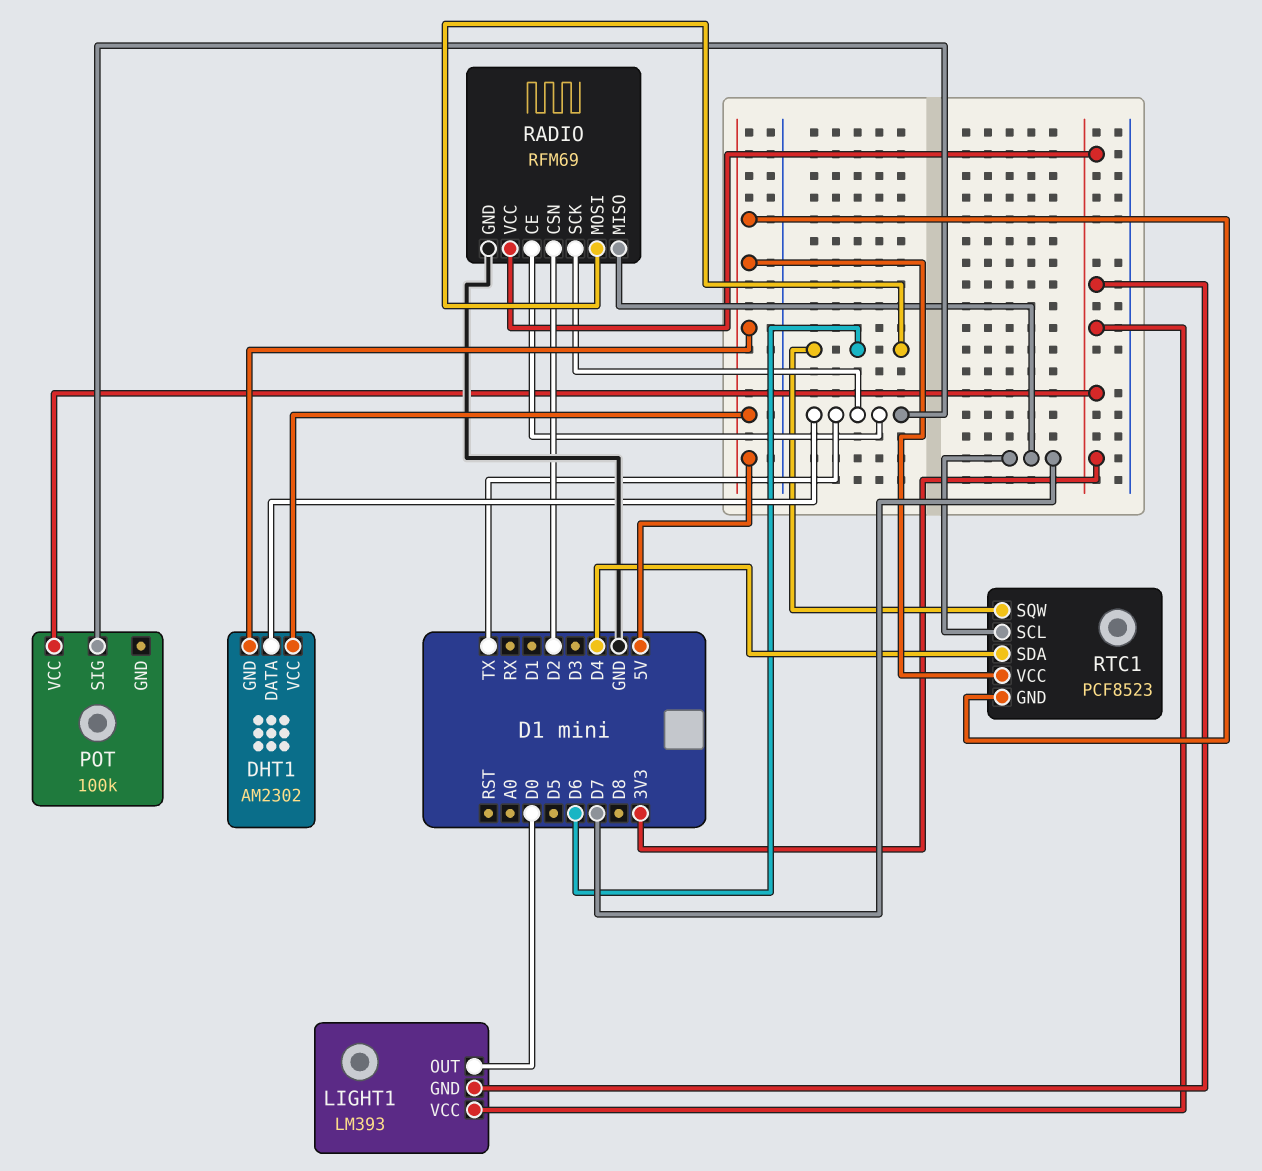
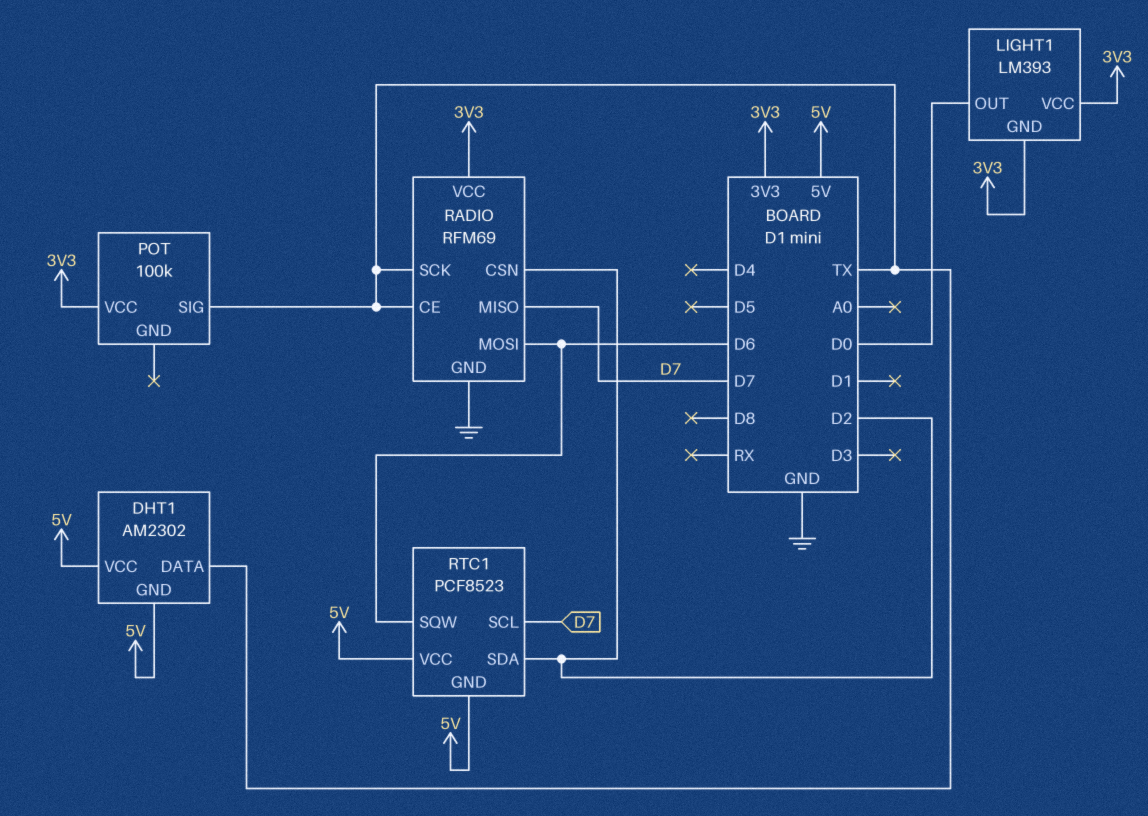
RTC1 pin SDA: D4 -> D2

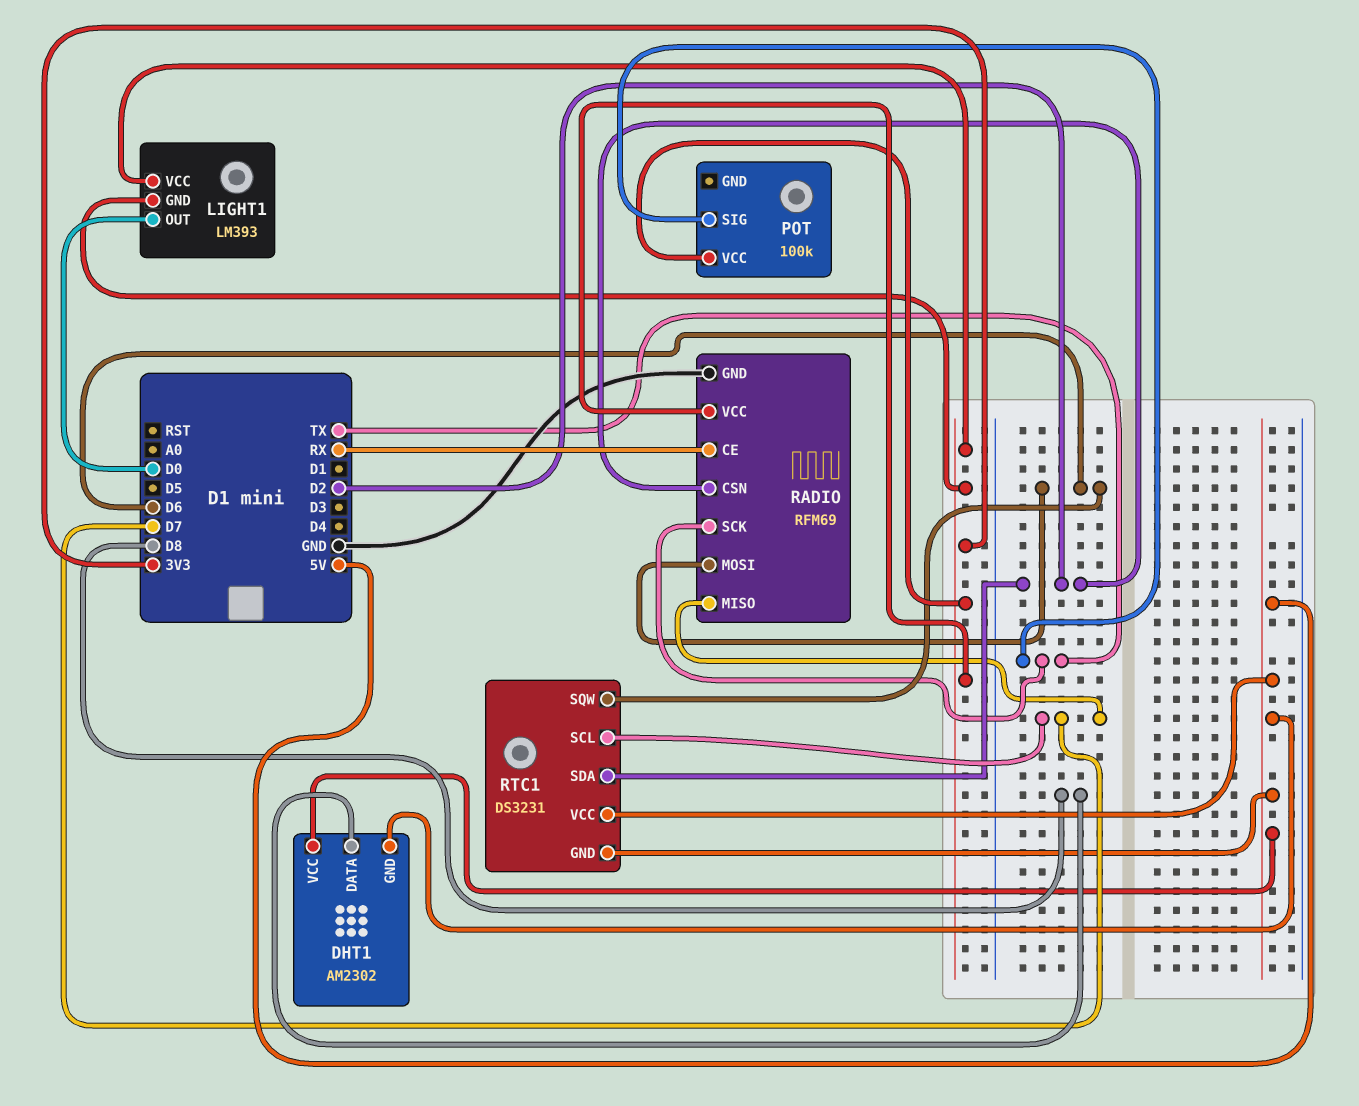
DHT1 pin DATA: TX -> D8
RADIO pin CE: TX -> RX
RTC1: PCF8523 -> DS3231

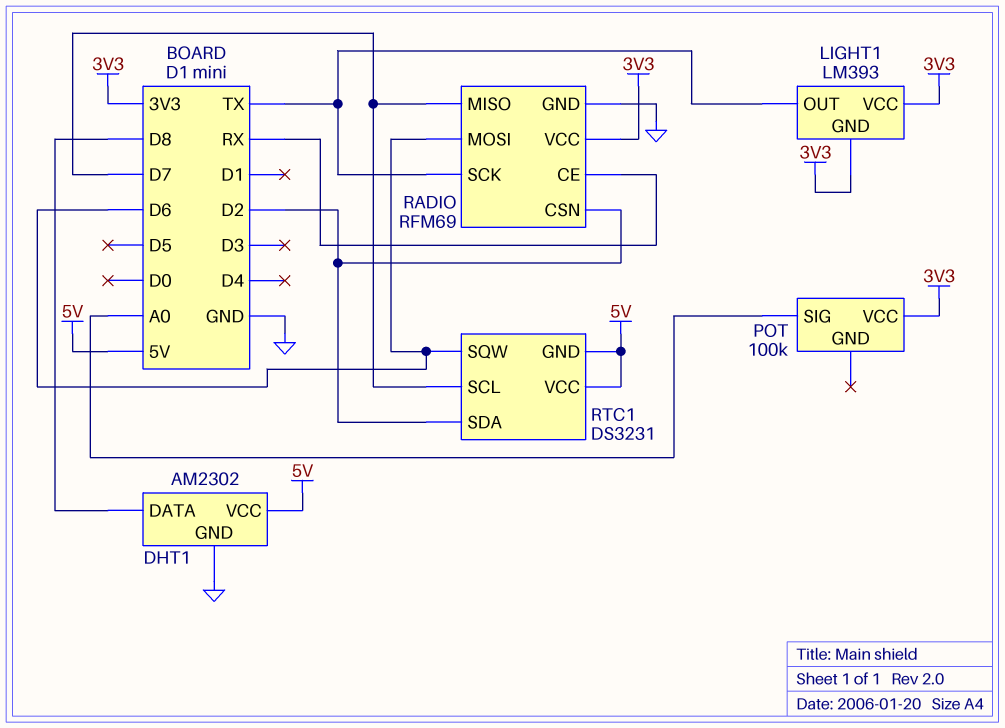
DHT1 pin GND: 5V -> GND
LIGHT1 pin OUT: D0 -> TX
POT pin SIG: TX -> A0

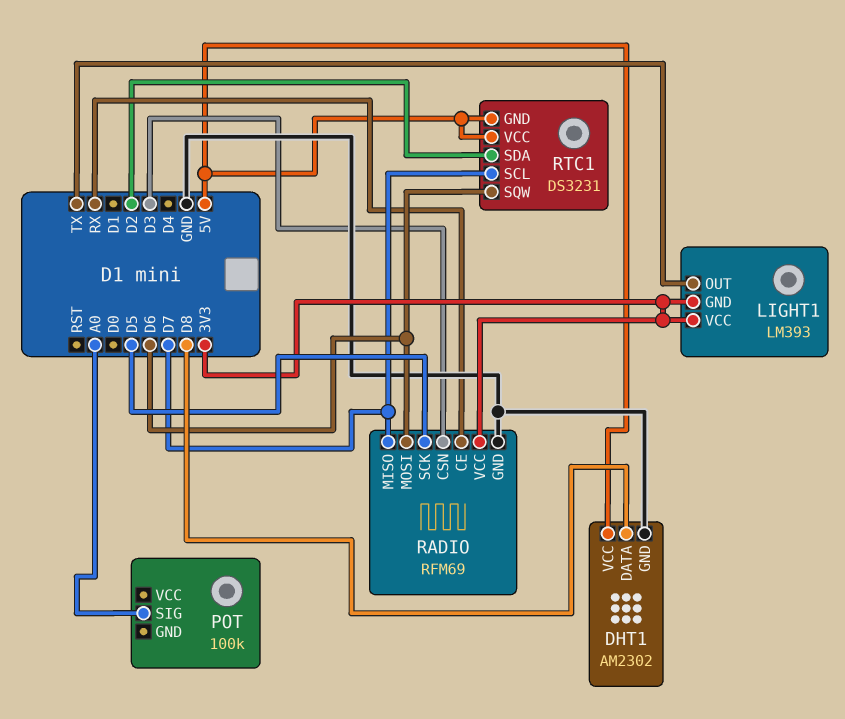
POT pin VCC: 3V3 -> none
RADIO pin CSN: D2 -> D3
RADIO pin SCK: TX -> D5

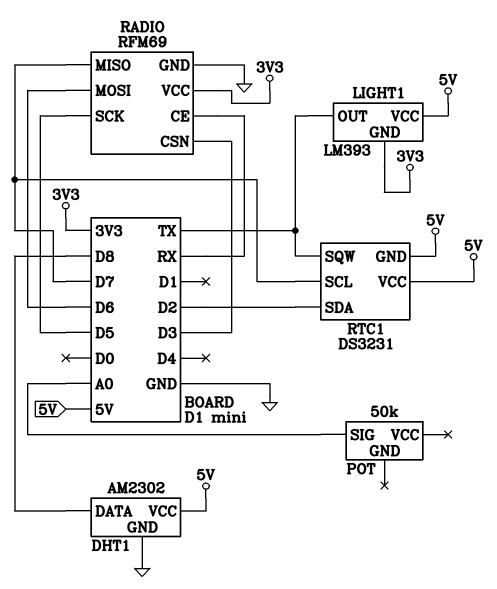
LIGHT1 pin VCC: 3V3 -> 5V
POT: 100k -> 50k
RTC1 pin SQW: D6 -> TX

